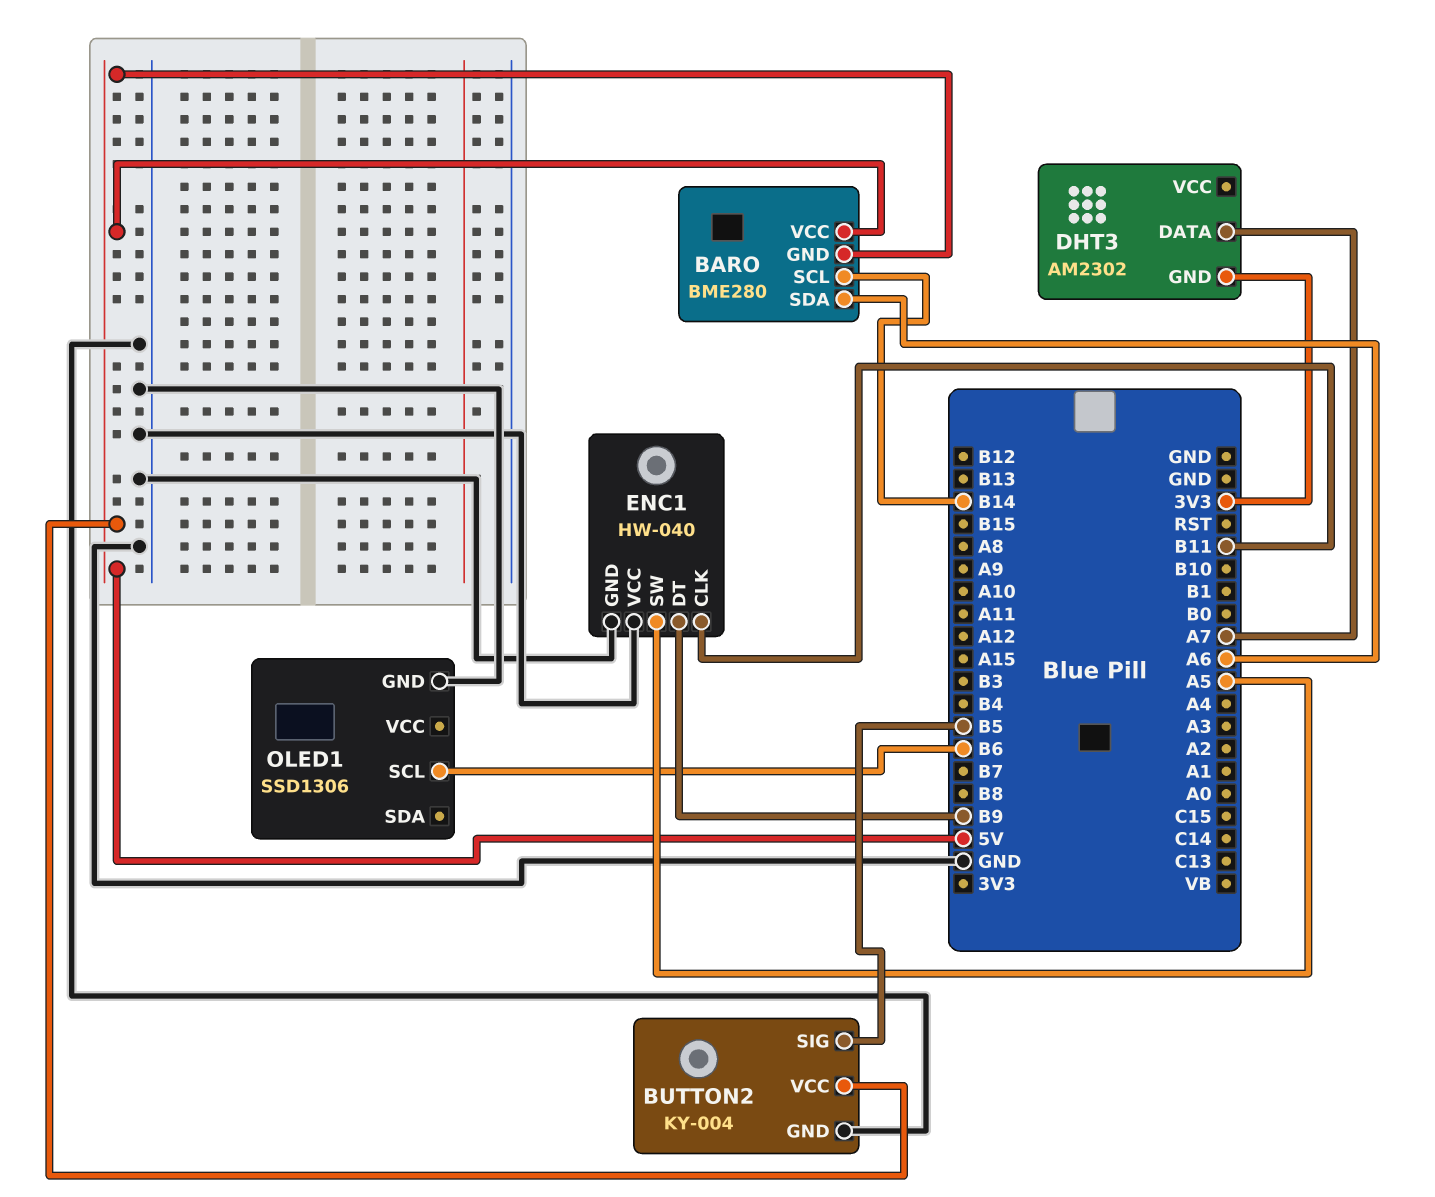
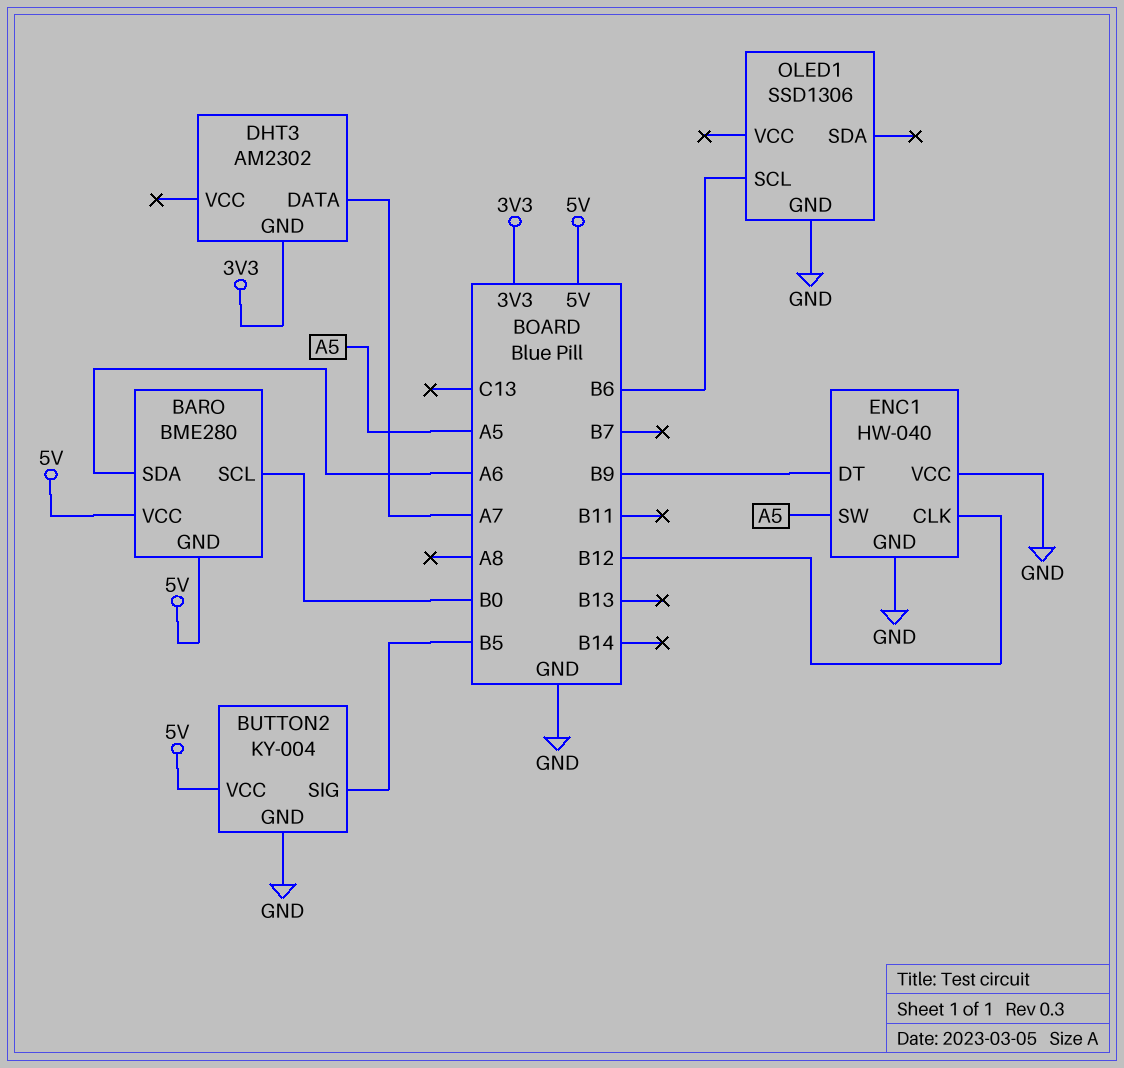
BARO pin SCL: B14 -> B0
ENC1 pin CLK: B11 -> B12

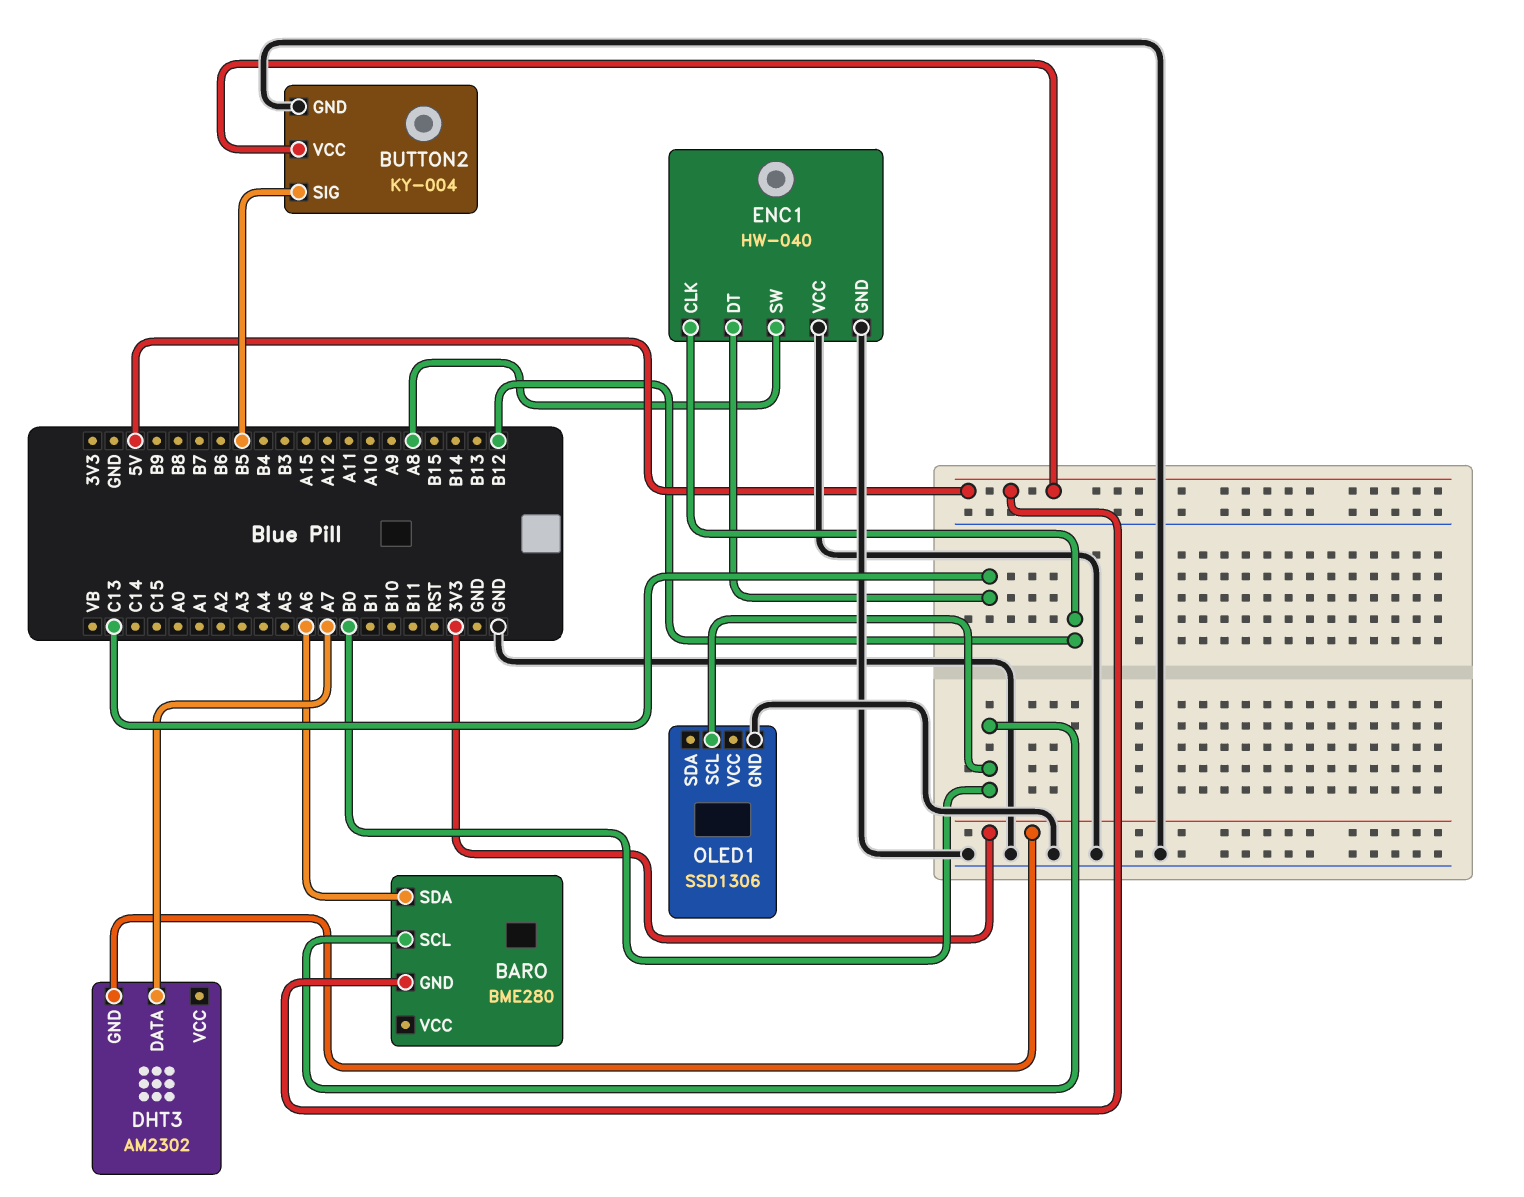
BARO pin VCC: 5V -> none
ENC1 pin DT: B9 -> C13
ENC1 pin SW: A5 -> A8
OLED1 pin SCL: B6 -> B0

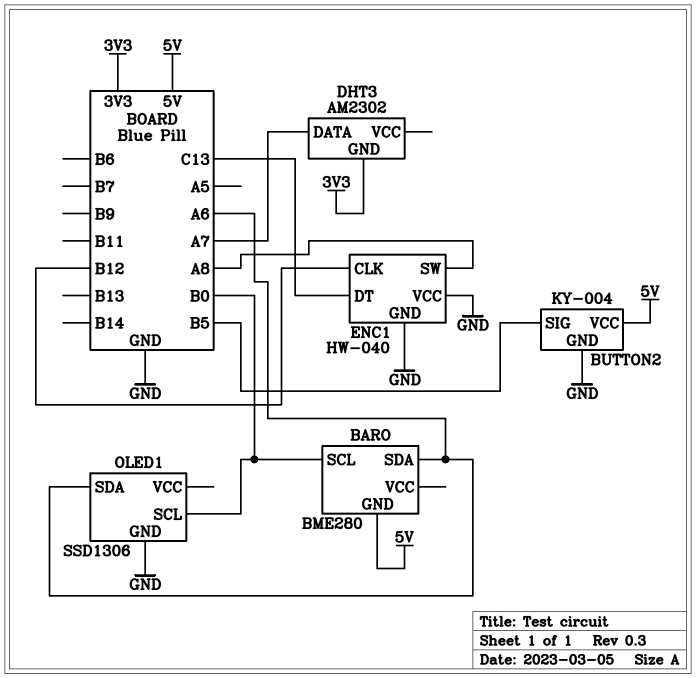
OLED1 pin SDA: none -> A6

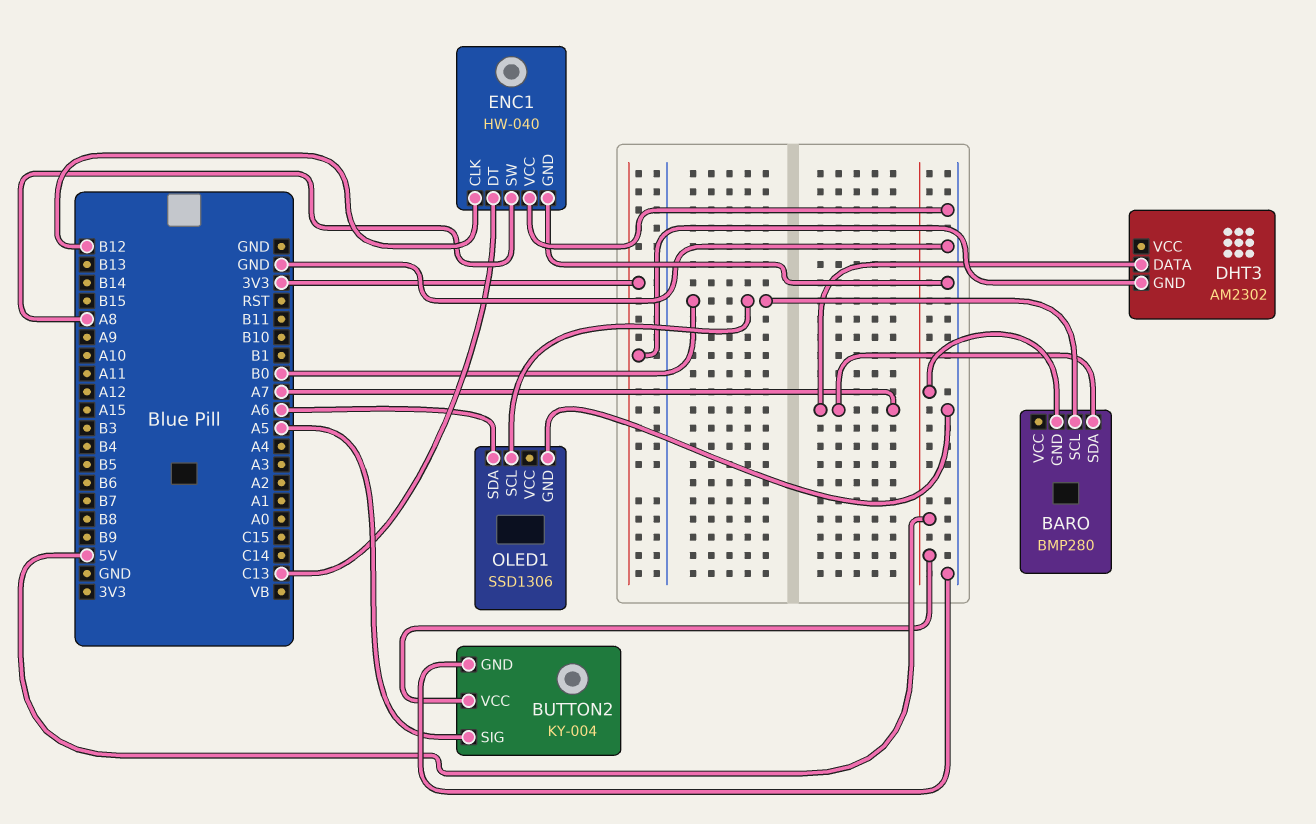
BARO: BME280 -> BMP280
BARO pin SDA: A6 -> A7
BUTTON2 pin SIG: B5 -> A5

